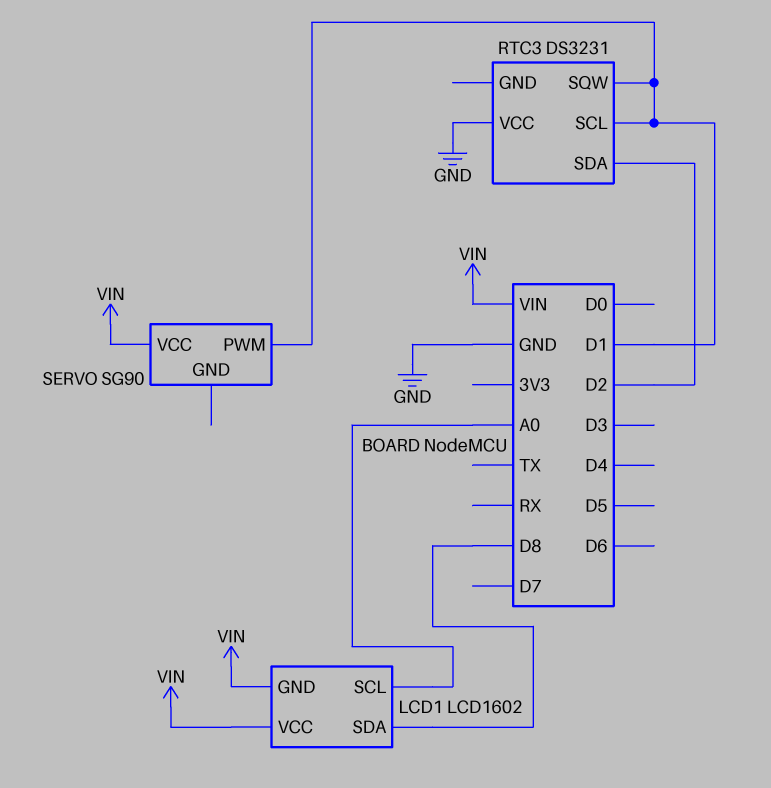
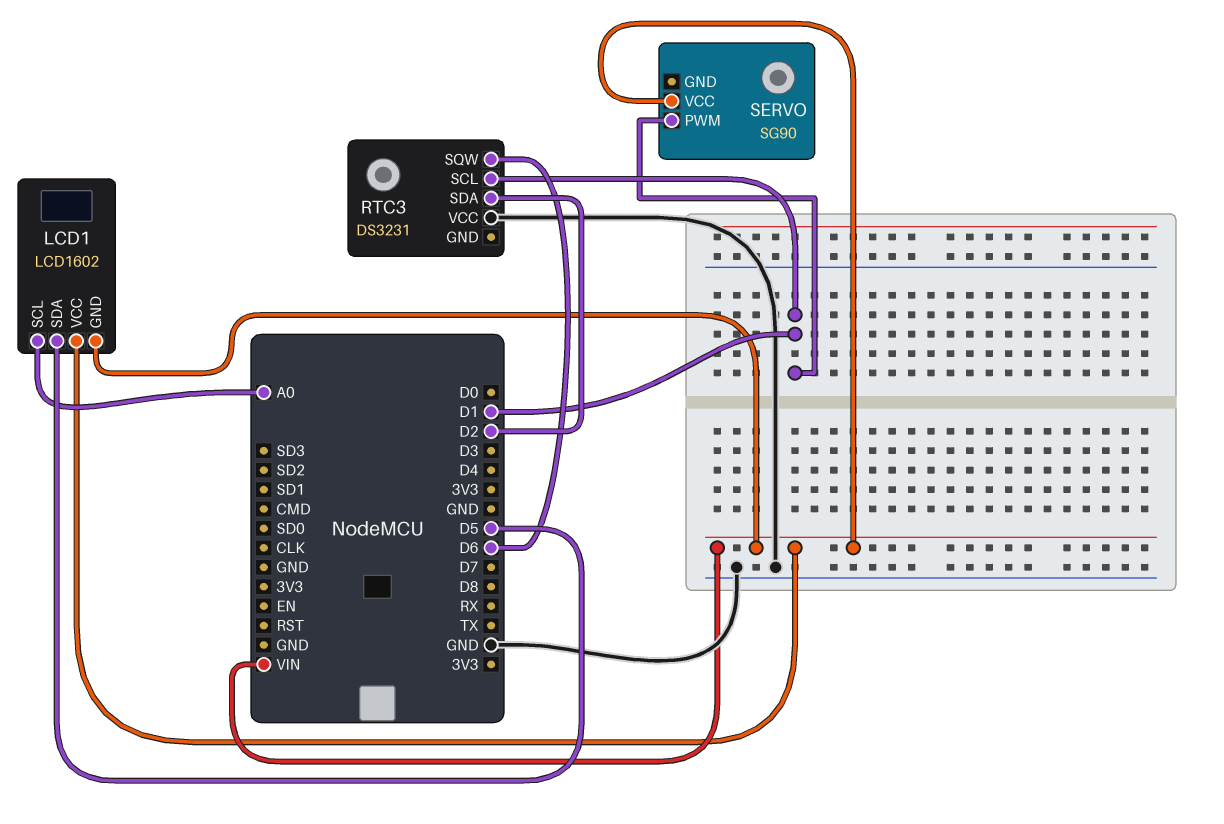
LCD1 pin SDA: D8 -> D5
RTC3 pin SQW: D1 -> D6

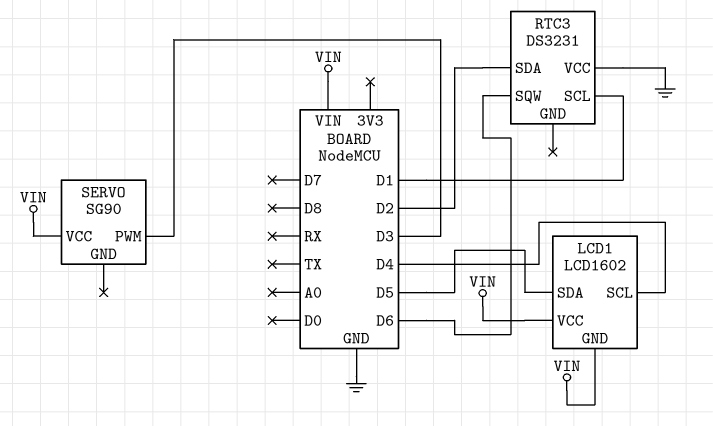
LCD1 pin SCL: A0 -> D4
SERVO pin PWM: D1 -> D3

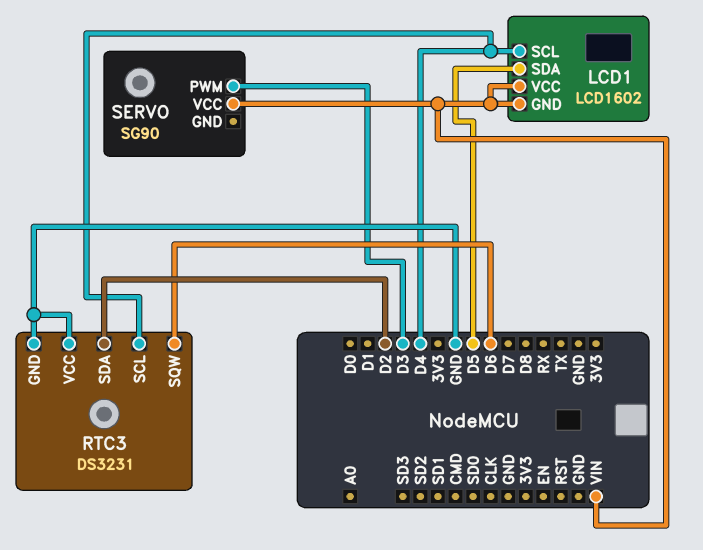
RTC3 pin GND: none -> GND
RTC3 pin SCL: D1 -> D4

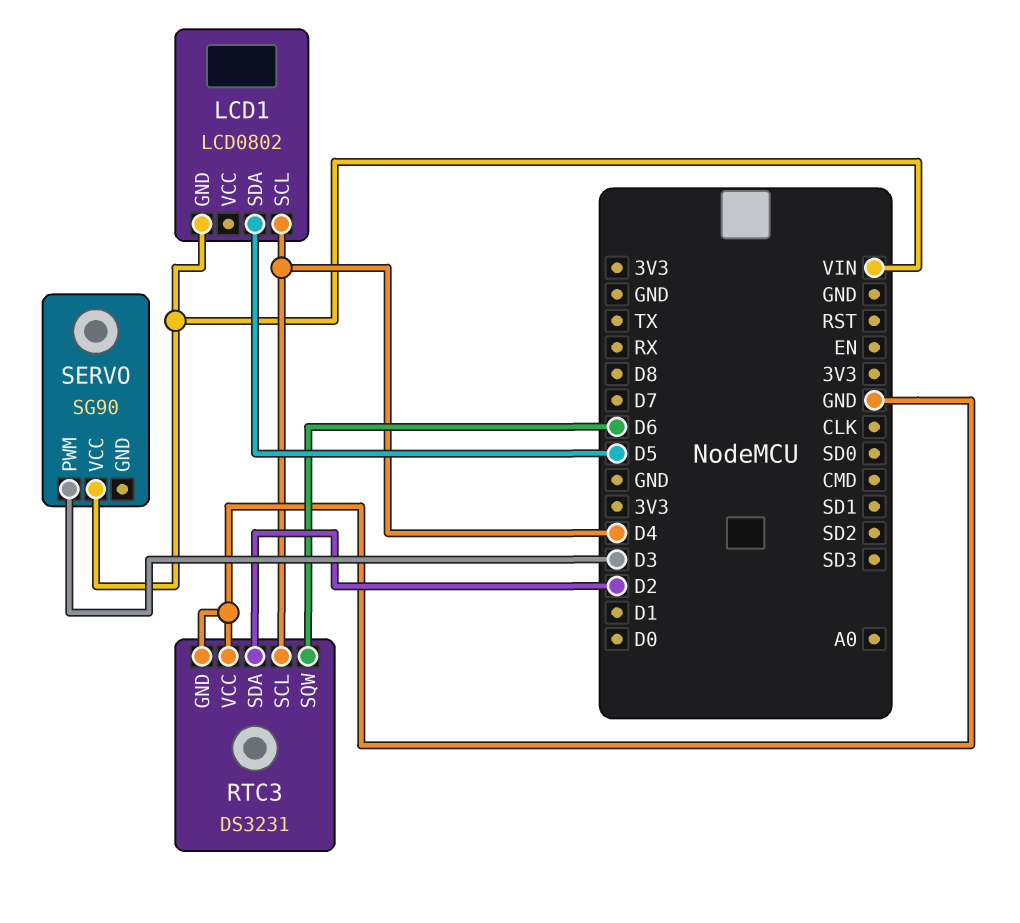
LCD1: LCD1602 -> LCD0802
LCD1 pin VCC: VIN -> none

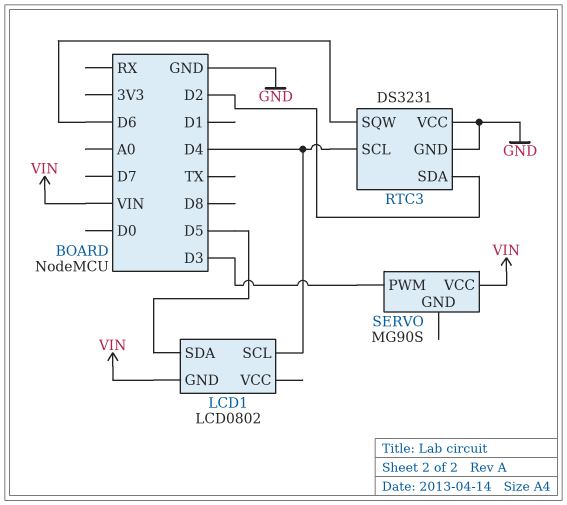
SERVO: SG90 -> MG90S

